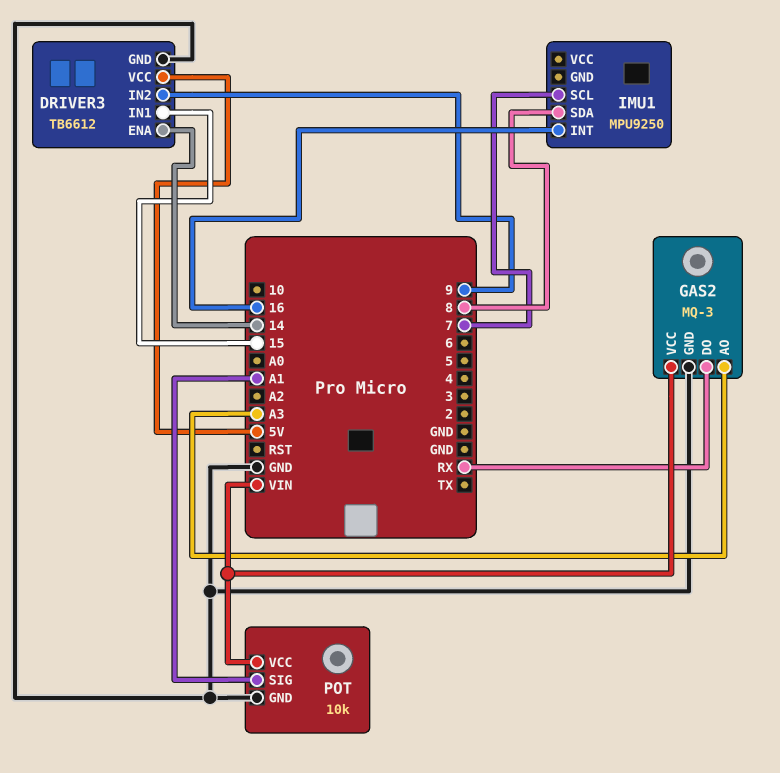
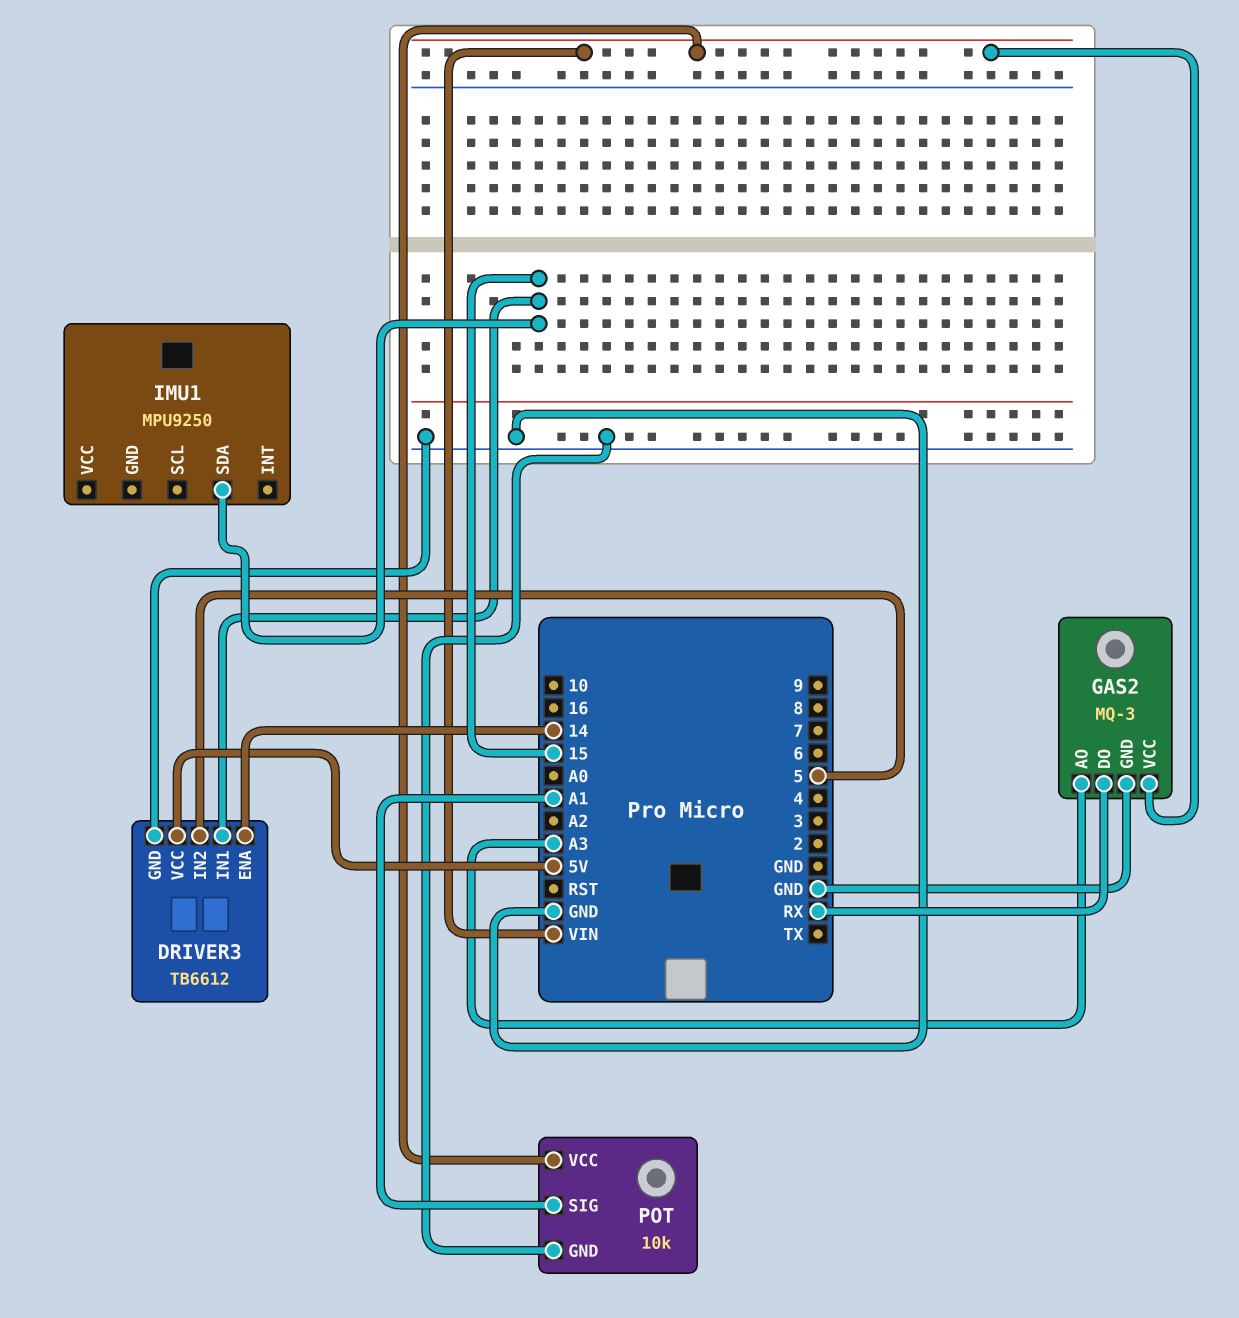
DRIVER3 pin IN2: 9 -> 5
IMU1 pin INT: 16 -> none
IMU1 pin SCL: 7 -> none
IMU1 pin SDA: 8 -> 15

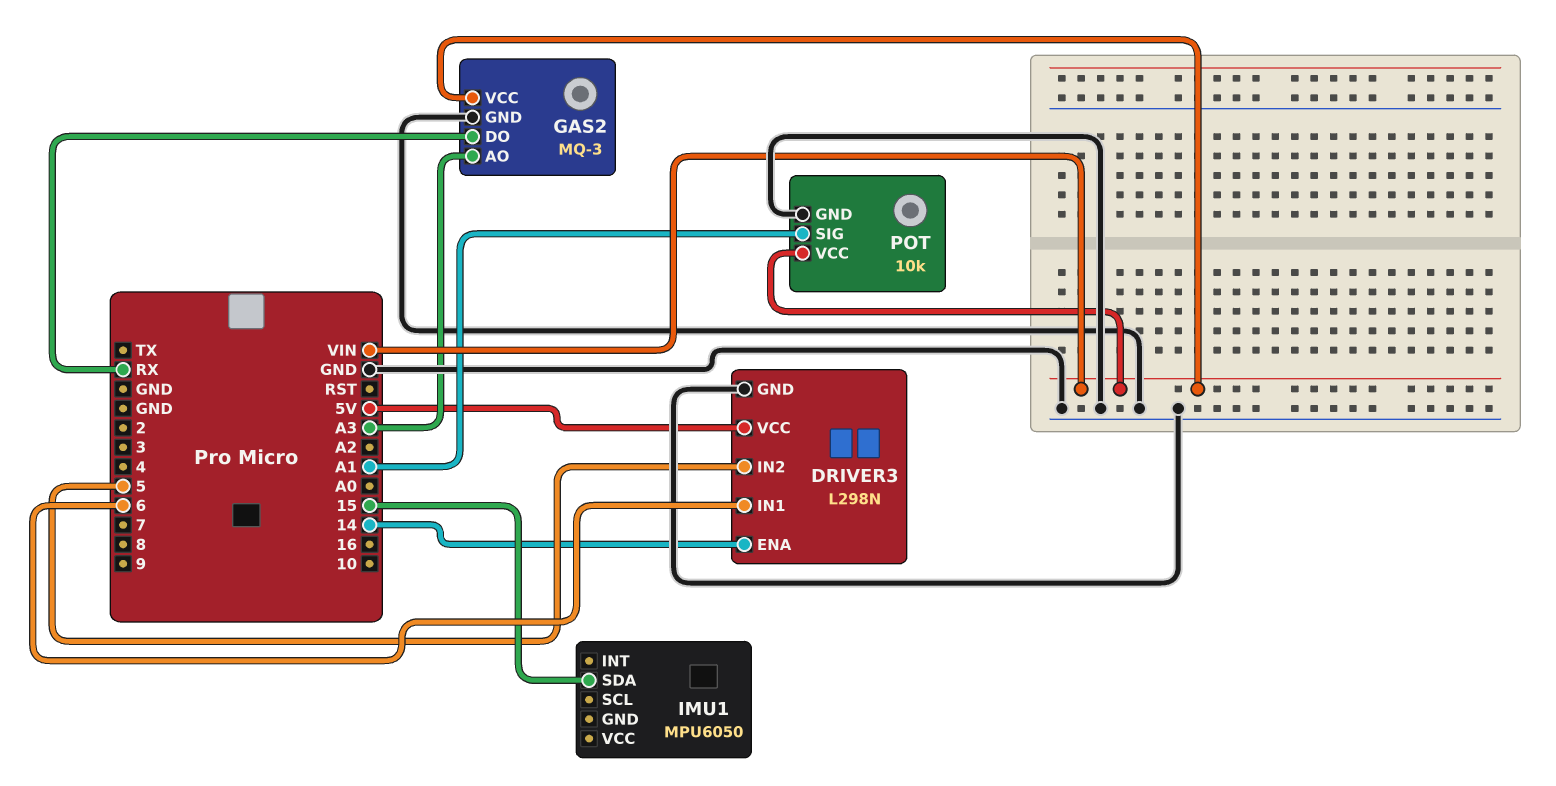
DRIVER3: TB6612 -> L298N
DRIVER3 pin IN1: 15 -> 6
IMU1: MPU9250 -> MPU6050

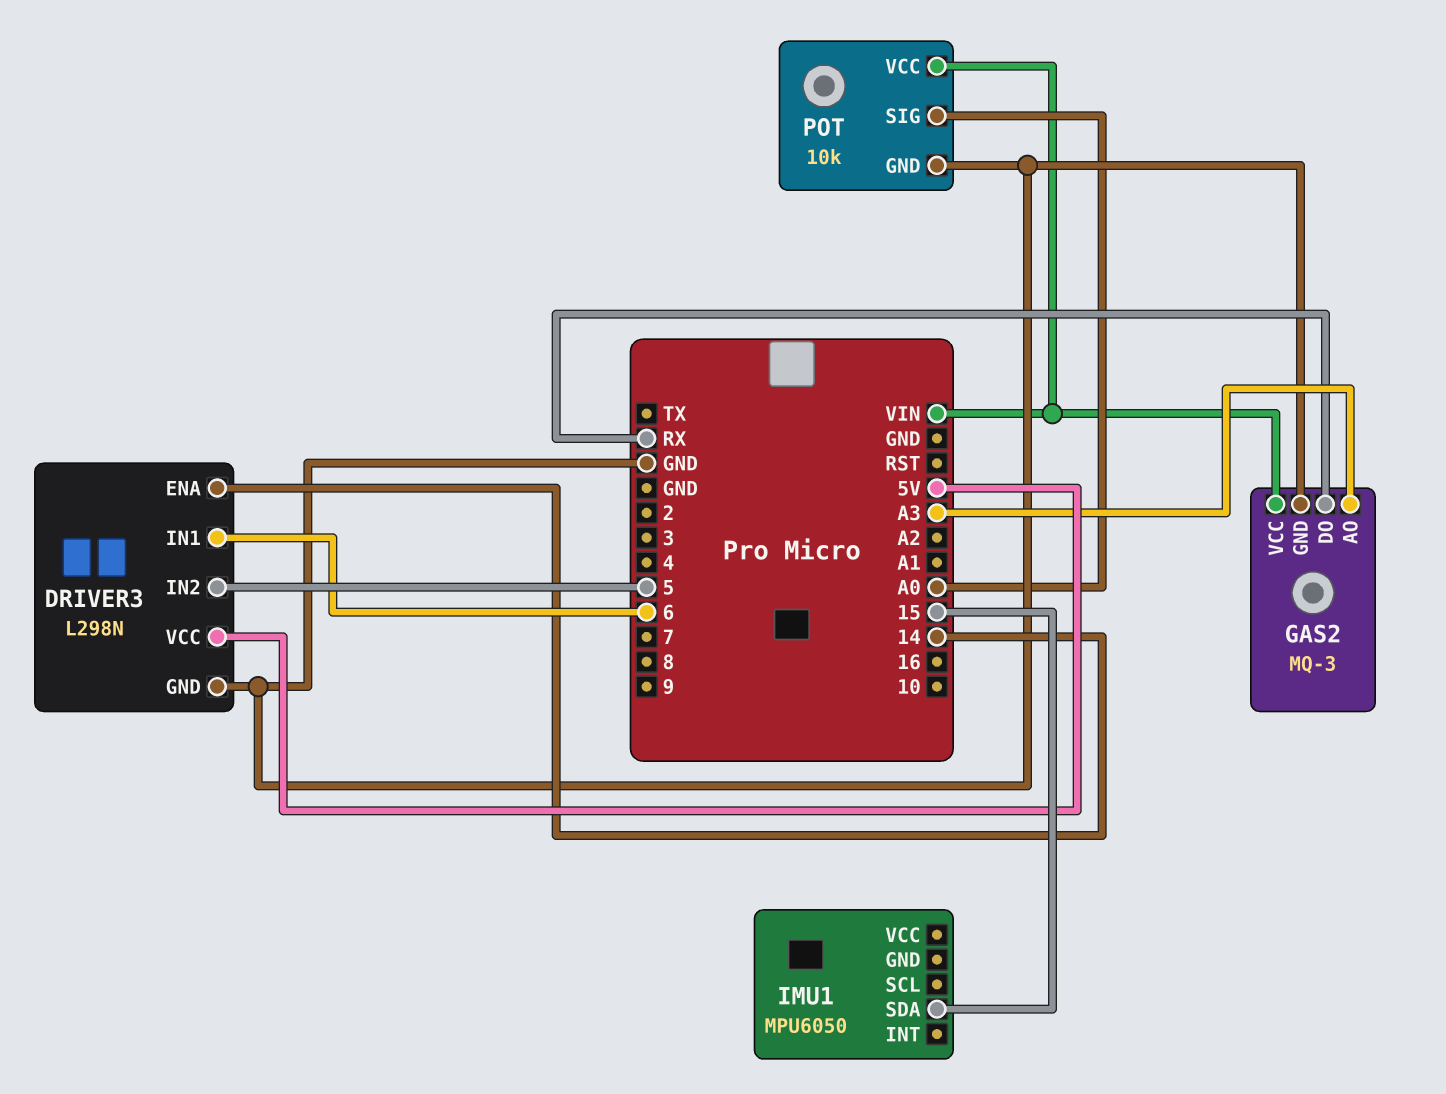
POT pin SIG: A1 -> A0

